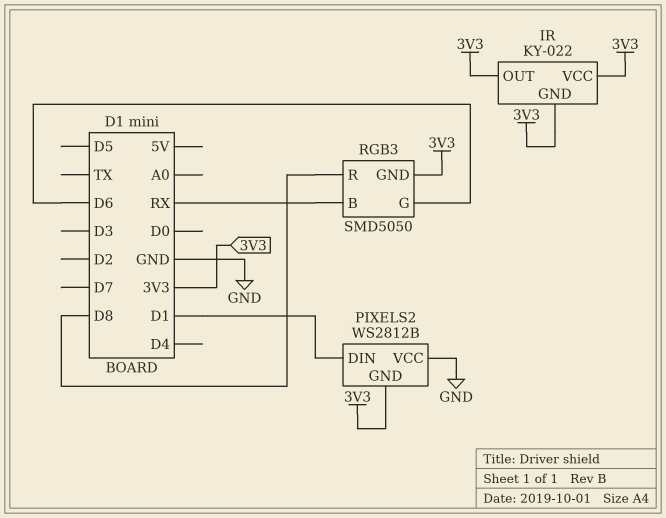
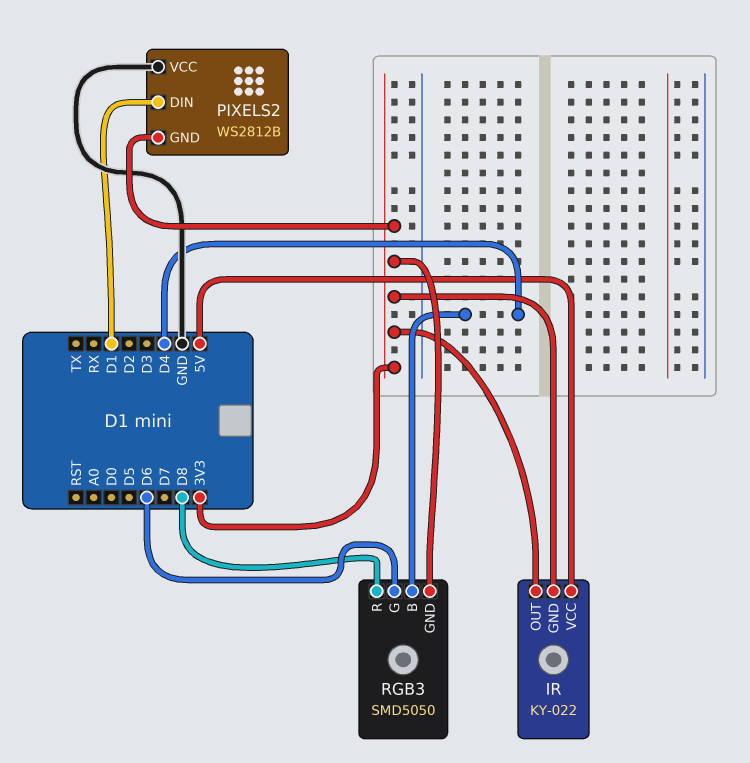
IR pin VCC: 3V3 -> 5V
RGB3 pin B: RX -> D4

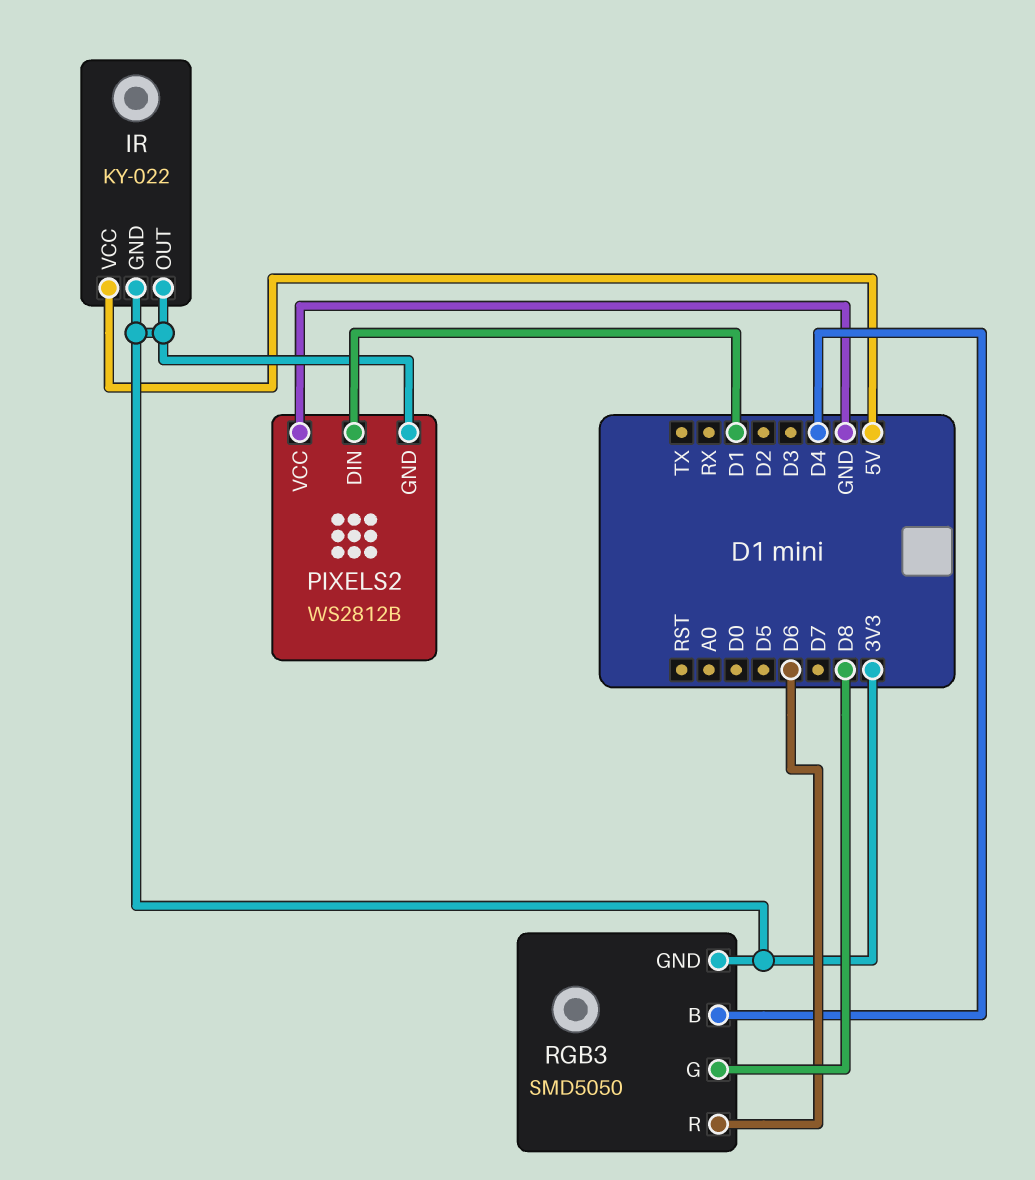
RGB3 pin G: D6 -> D8
RGB3 pin R: D8 -> D6

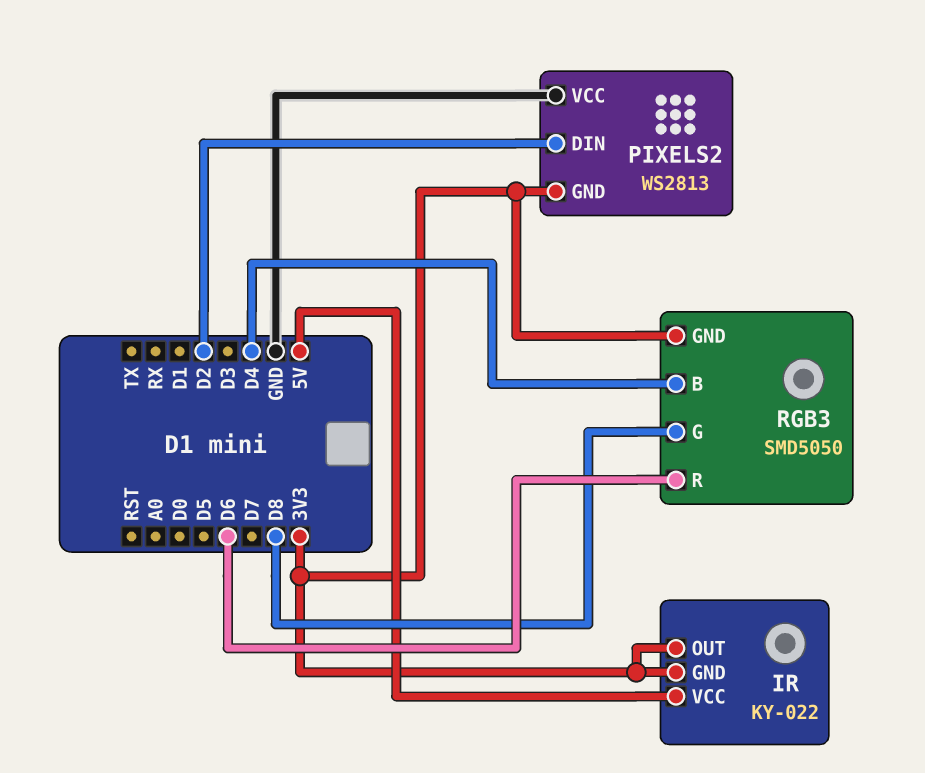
PIXELS2: WS2812B -> WS2813
PIXELS2 pin DIN: D1 -> D2

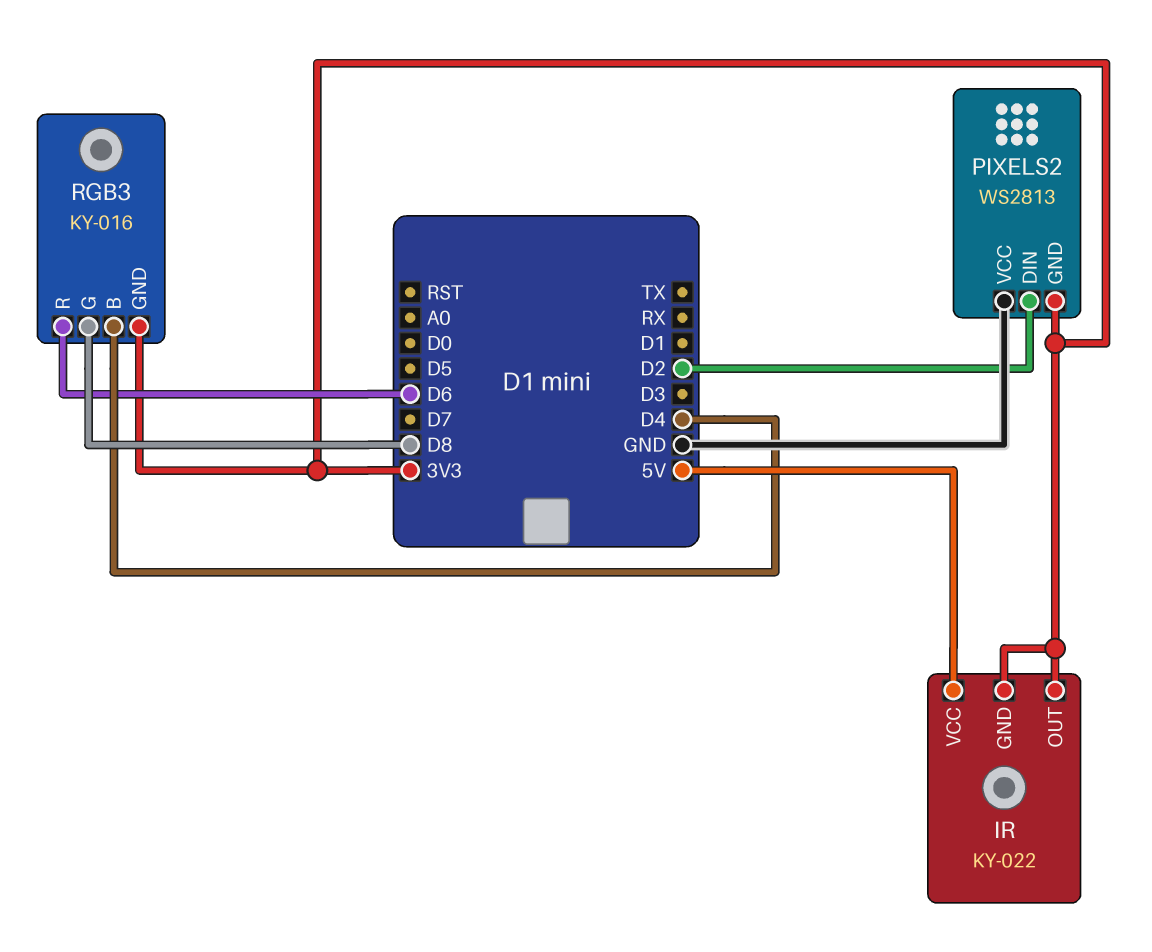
RGB3: SMD5050 -> KY-016

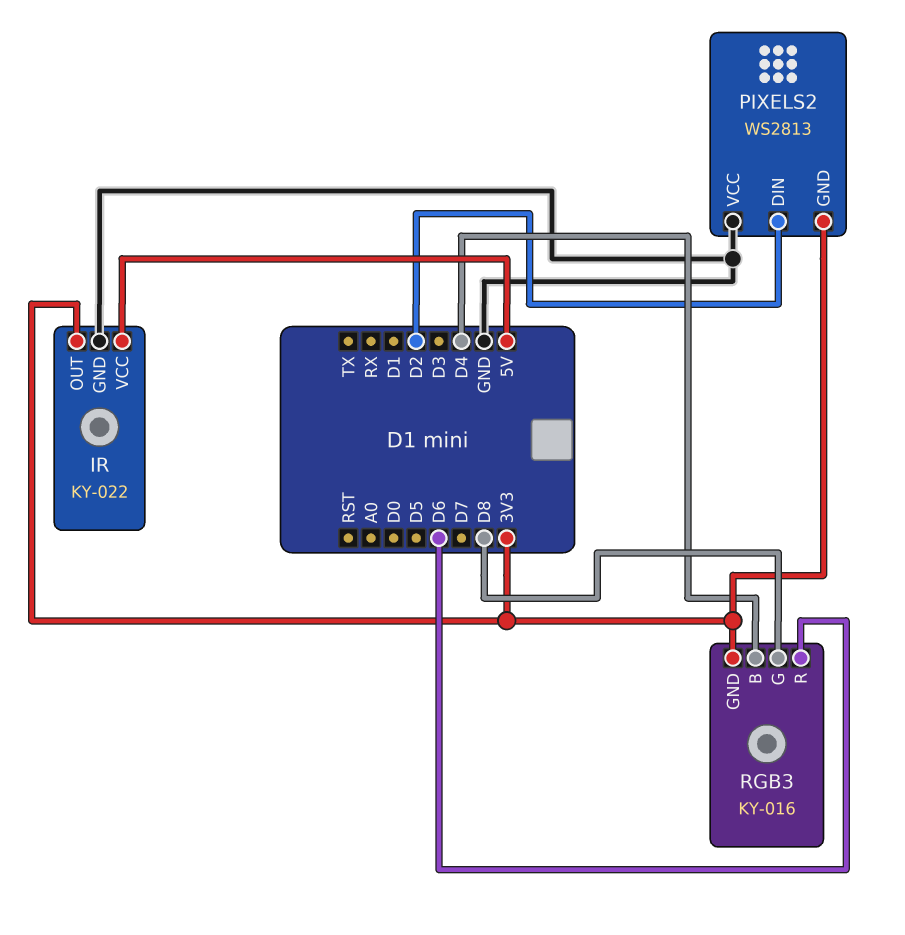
IR pin GND: 3V3 -> GND

